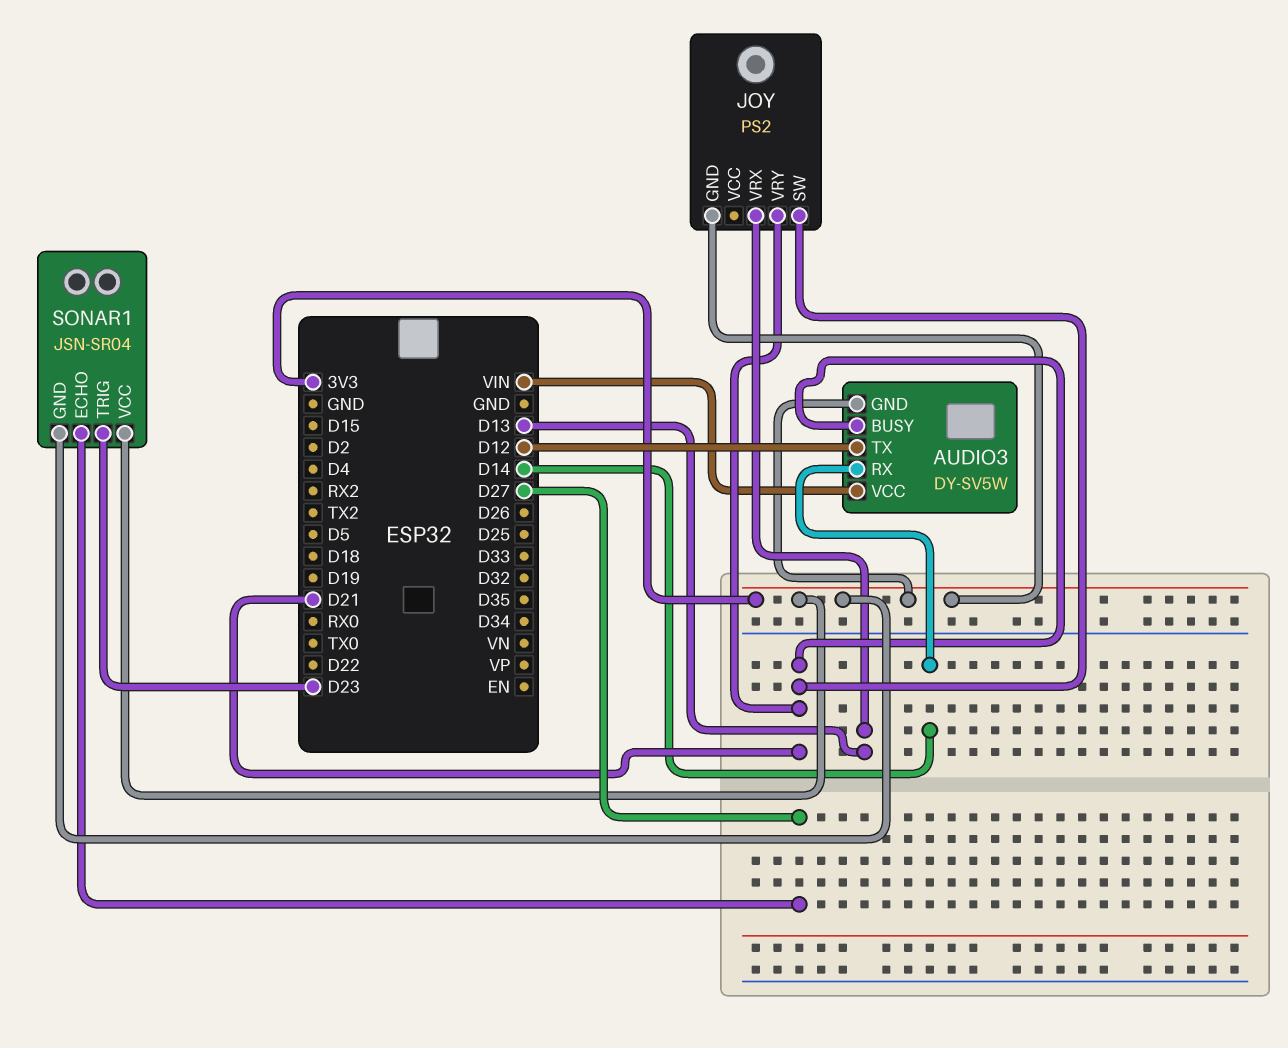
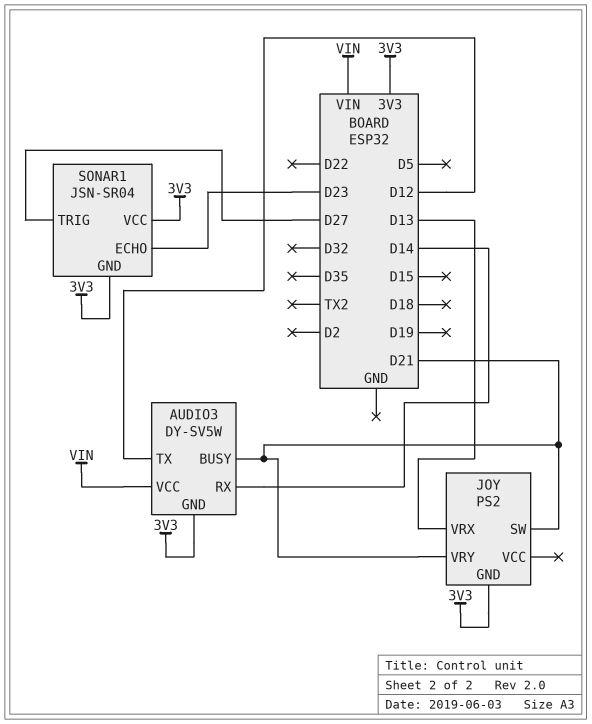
SONAR1 pin ECHO: D27 -> D23
SONAR1 pin TRIG: D23 -> D27

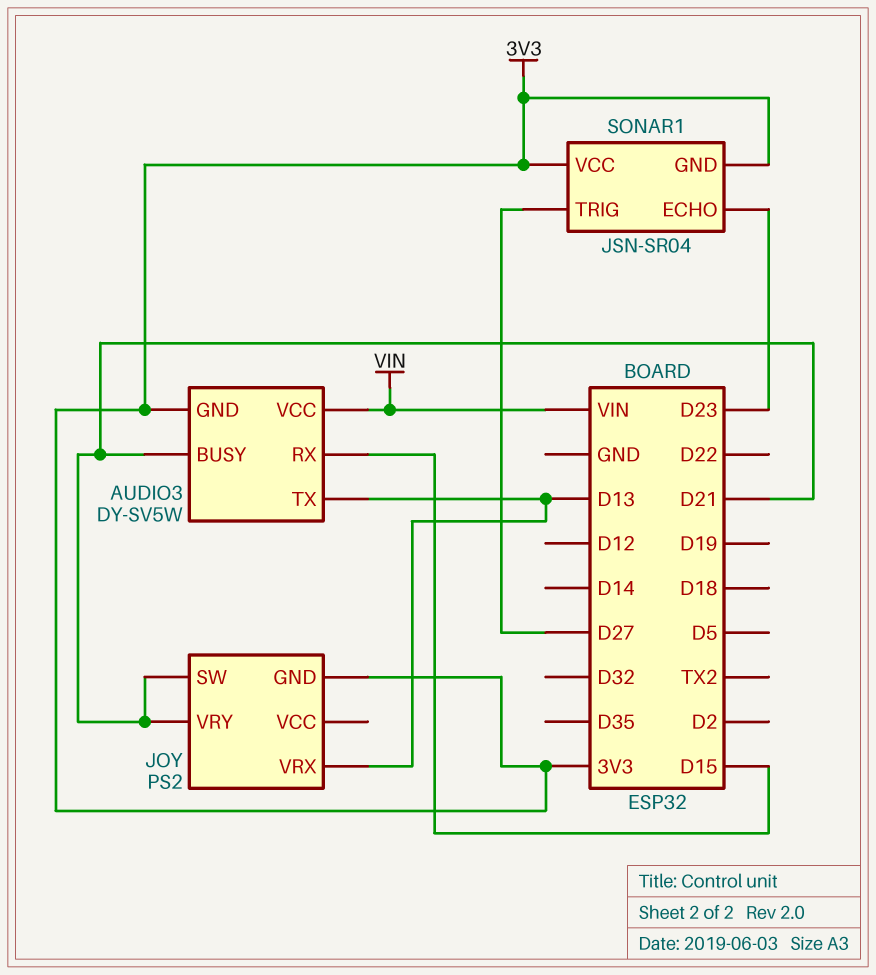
AUDIO3 pin RX: D14 -> D15
AUDIO3 pin TX: D12 -> D13

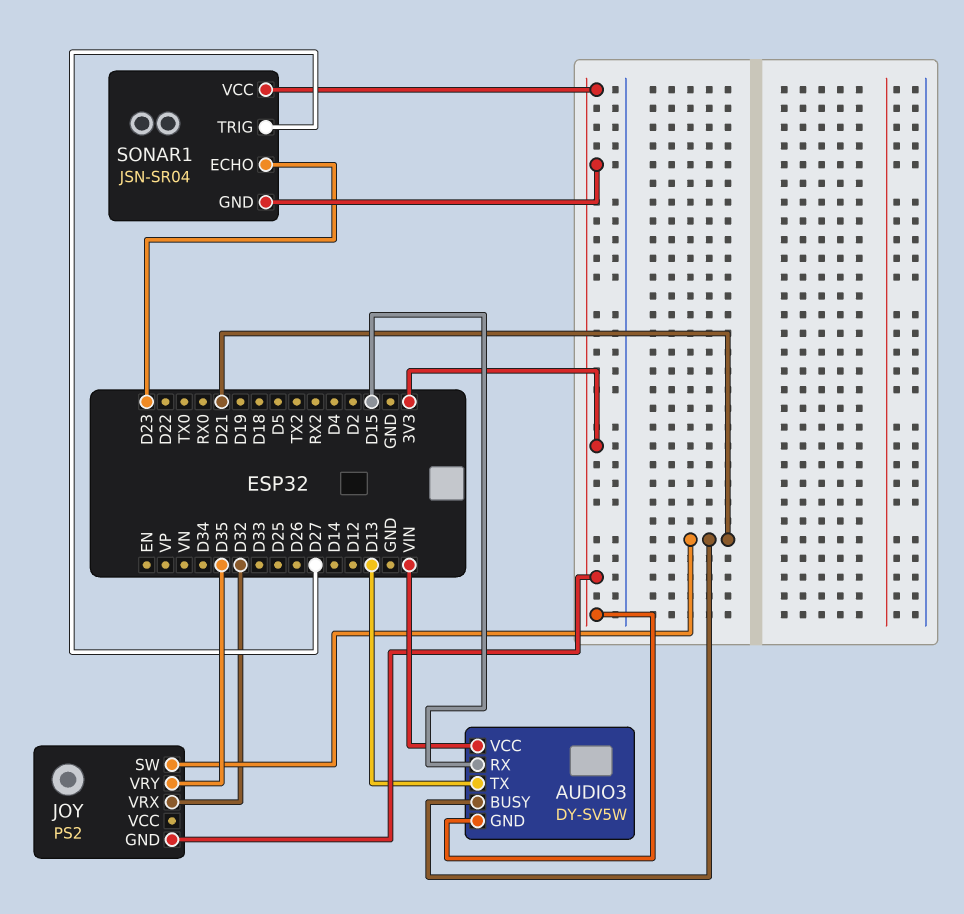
JOY pin VRX: D13 -> D32
JOY pin VRY: D21 -> D35

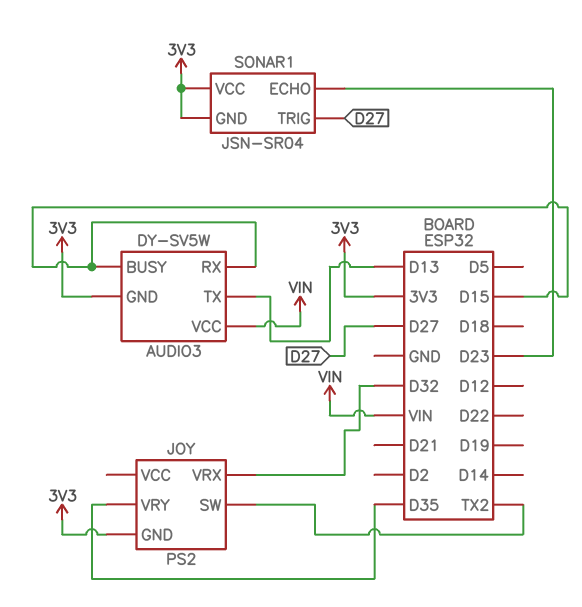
AUDIO3 pin BUSY: D21 -> D15
JOY pin SW: D21 -> TX2

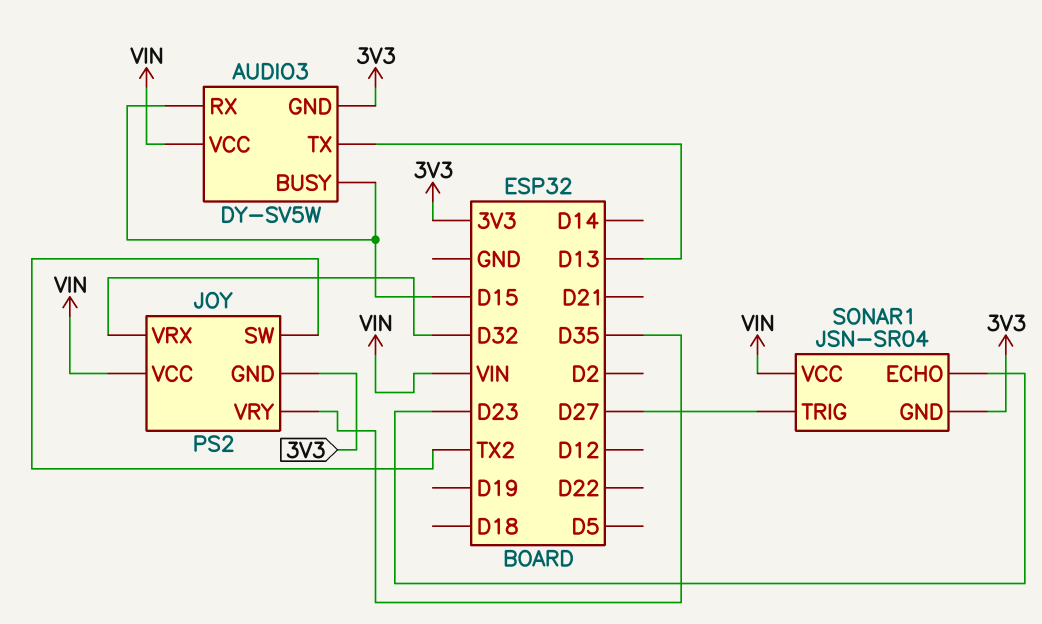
JOY pin VCC: none -> VIN
SONAR1 pin VCC: 3V3 -> VIN

